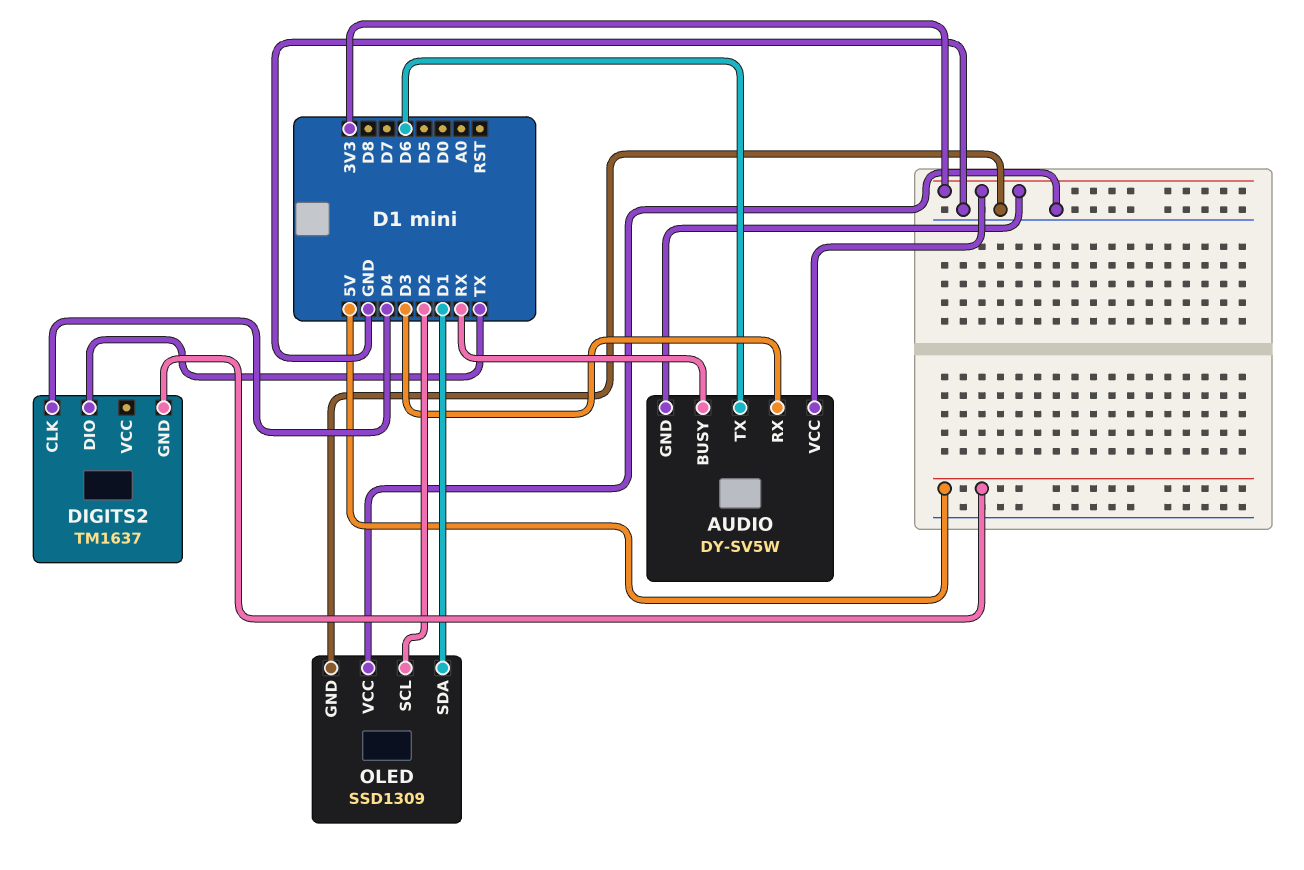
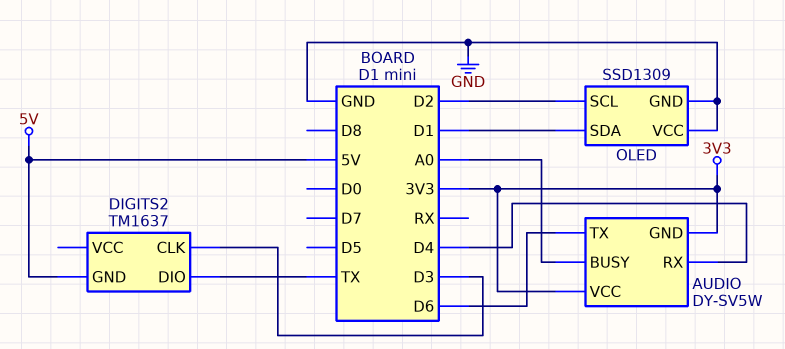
AUDIO pin BUSY: RX -> A0
AUDIO pin RX: D3 -> D4
DIGITS2 pin CLK: D4 -> D3

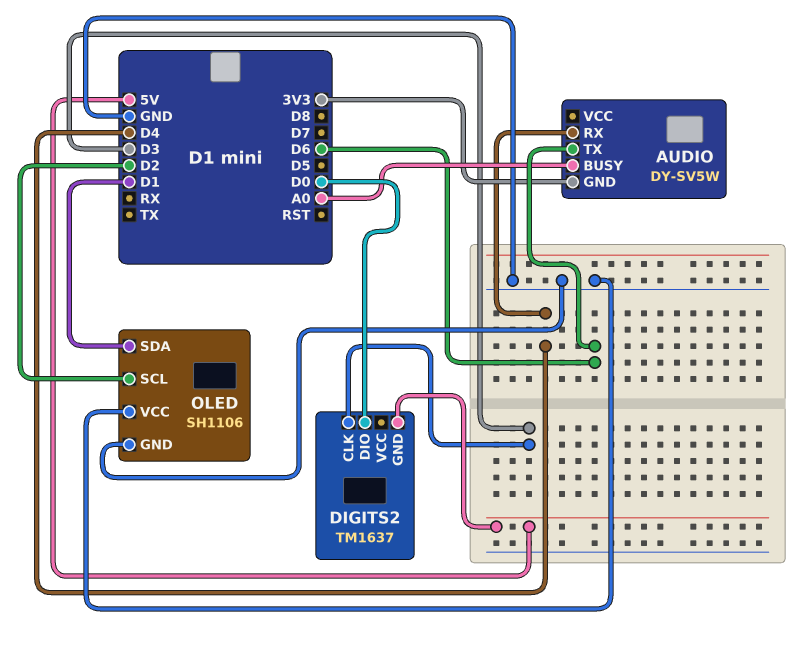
AUDIO pin VCC: 3V3 -> none
DIGITS2 pin DIO: TX -> D0
OLED: SSD1309 -> SH1106

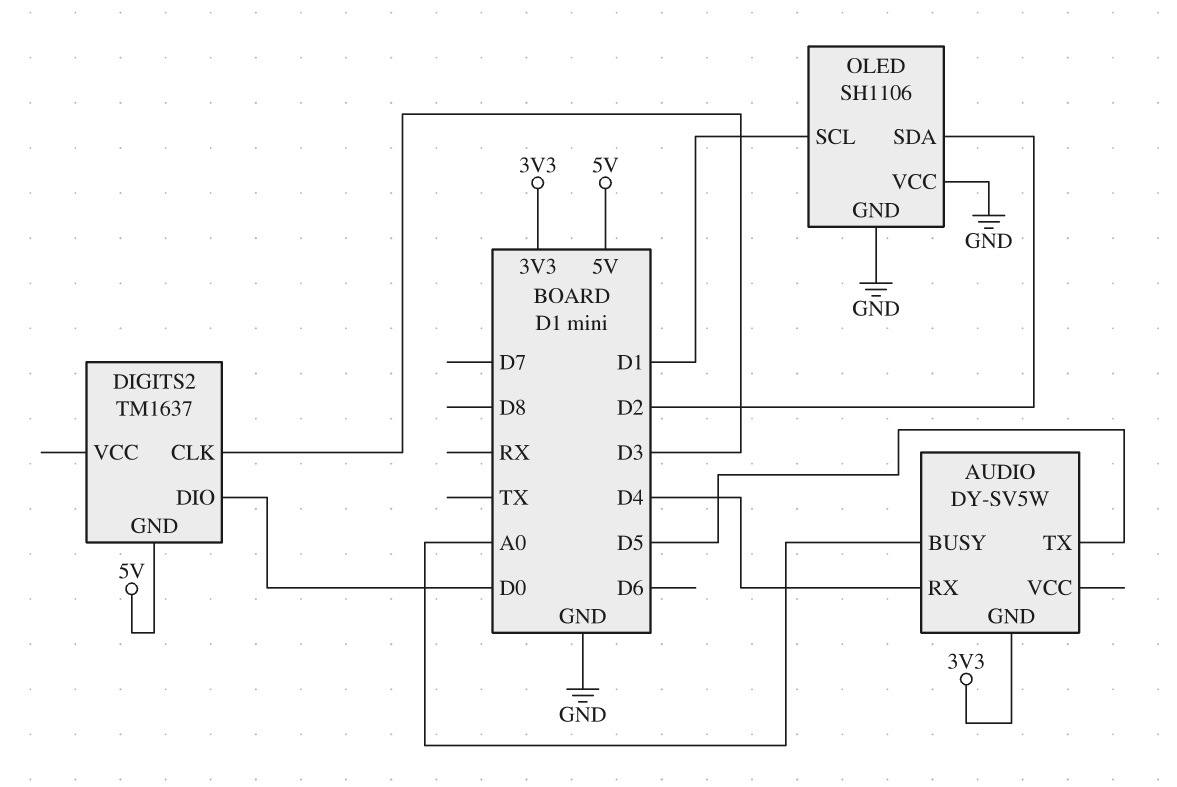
AUDIO pin TX: D6 -> D5
OLED pin SCL: D2 -> D1
OLED pin SDA: D1 -> D2

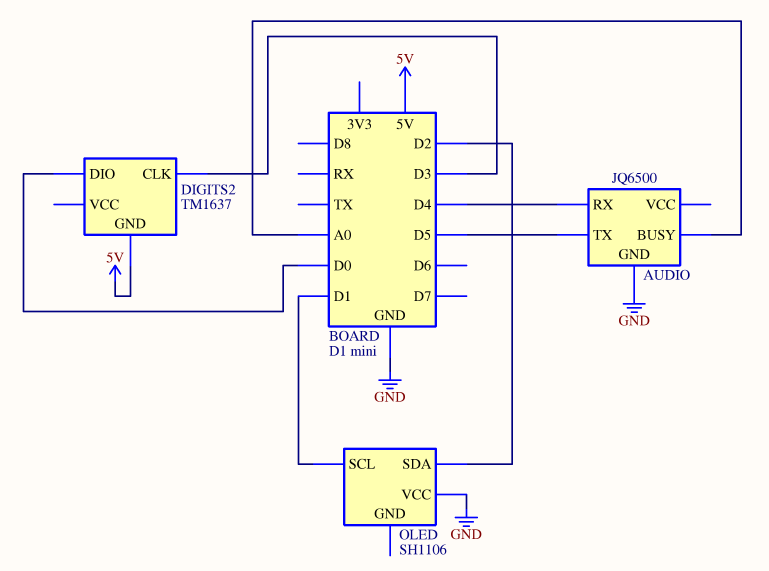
AUDIO: DY-SV5W -> JQ6500
AUDIO pin GND: 3V3 -> GND
OLED pin GND: GND -> none

